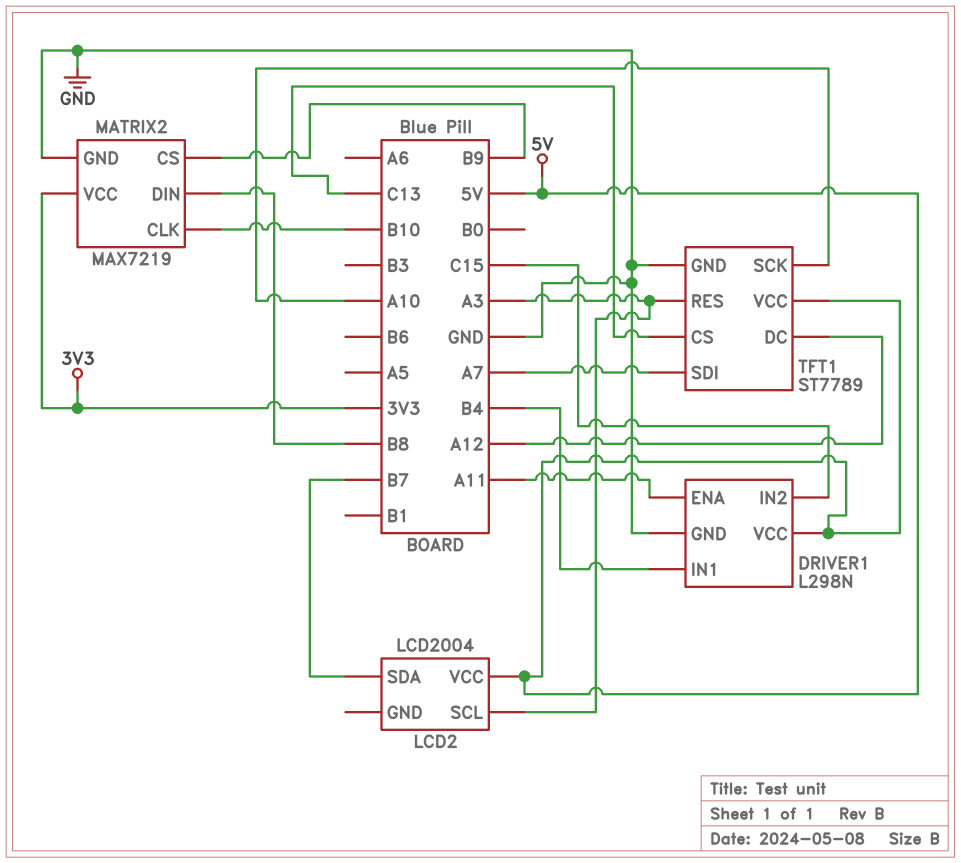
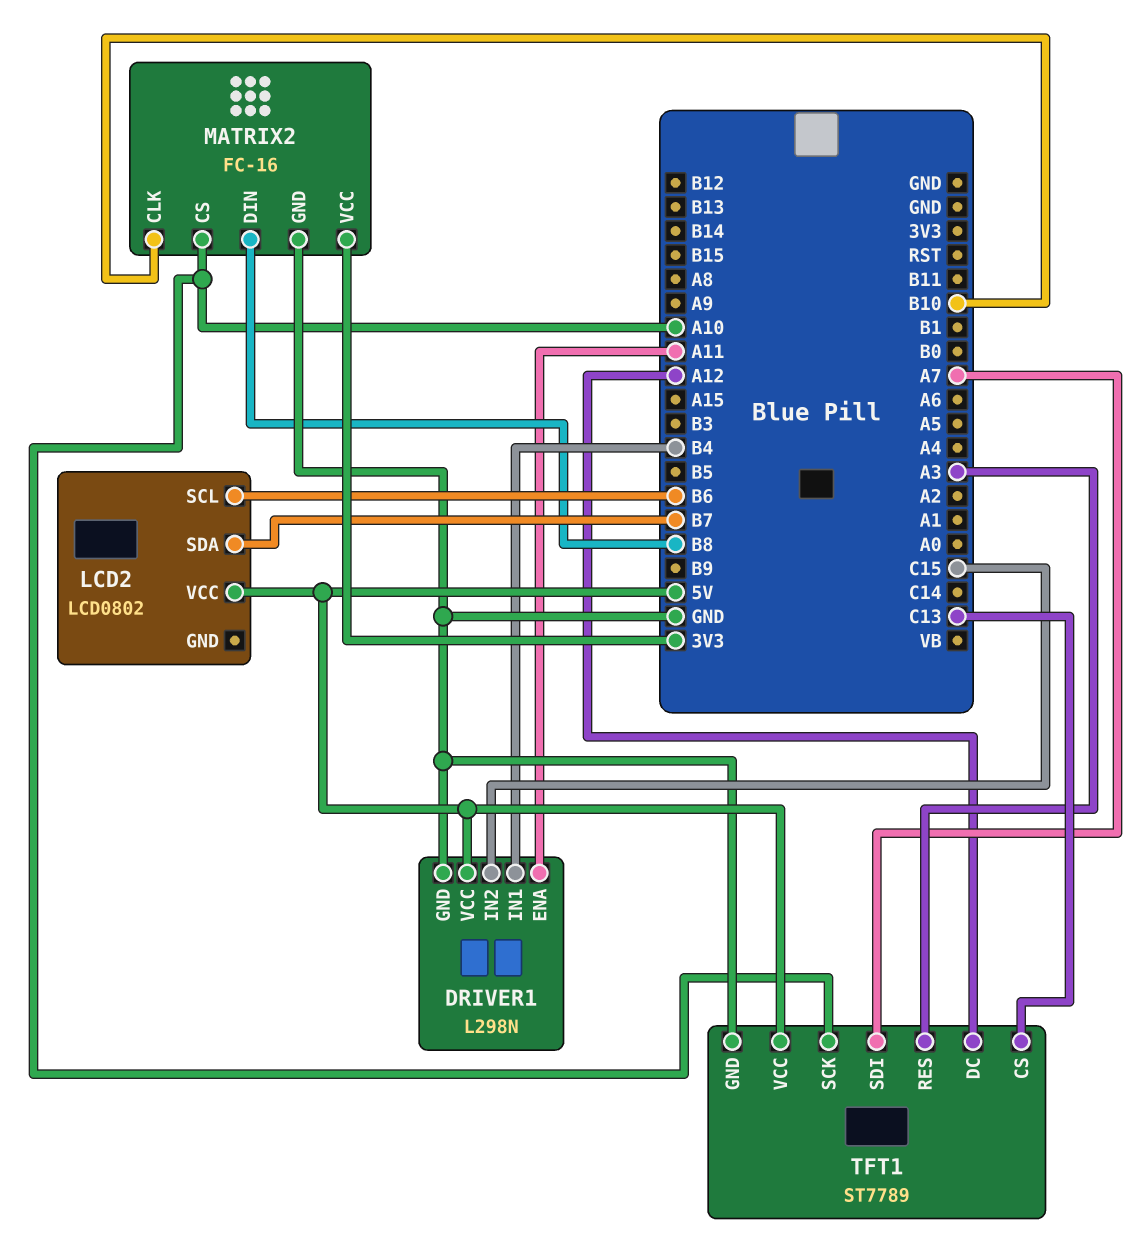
LCD2: LCD2004 -> LCD0802
LCD2 pin SCL: A3 -> B6
MATRIX2: MAX7219 -> FC-16
MATRIX2 pin CS: B9 -> A10

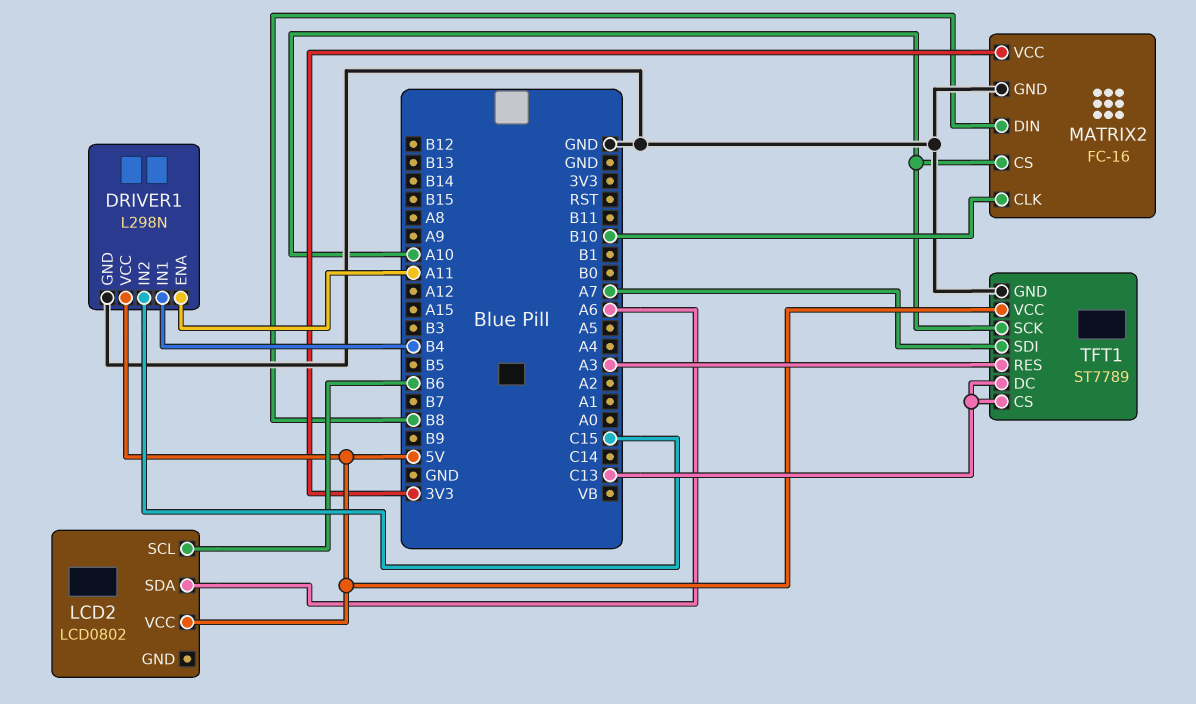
LCD2 pin SDA: B7 -> A6
TFT1 pin DC: A12 -> C13

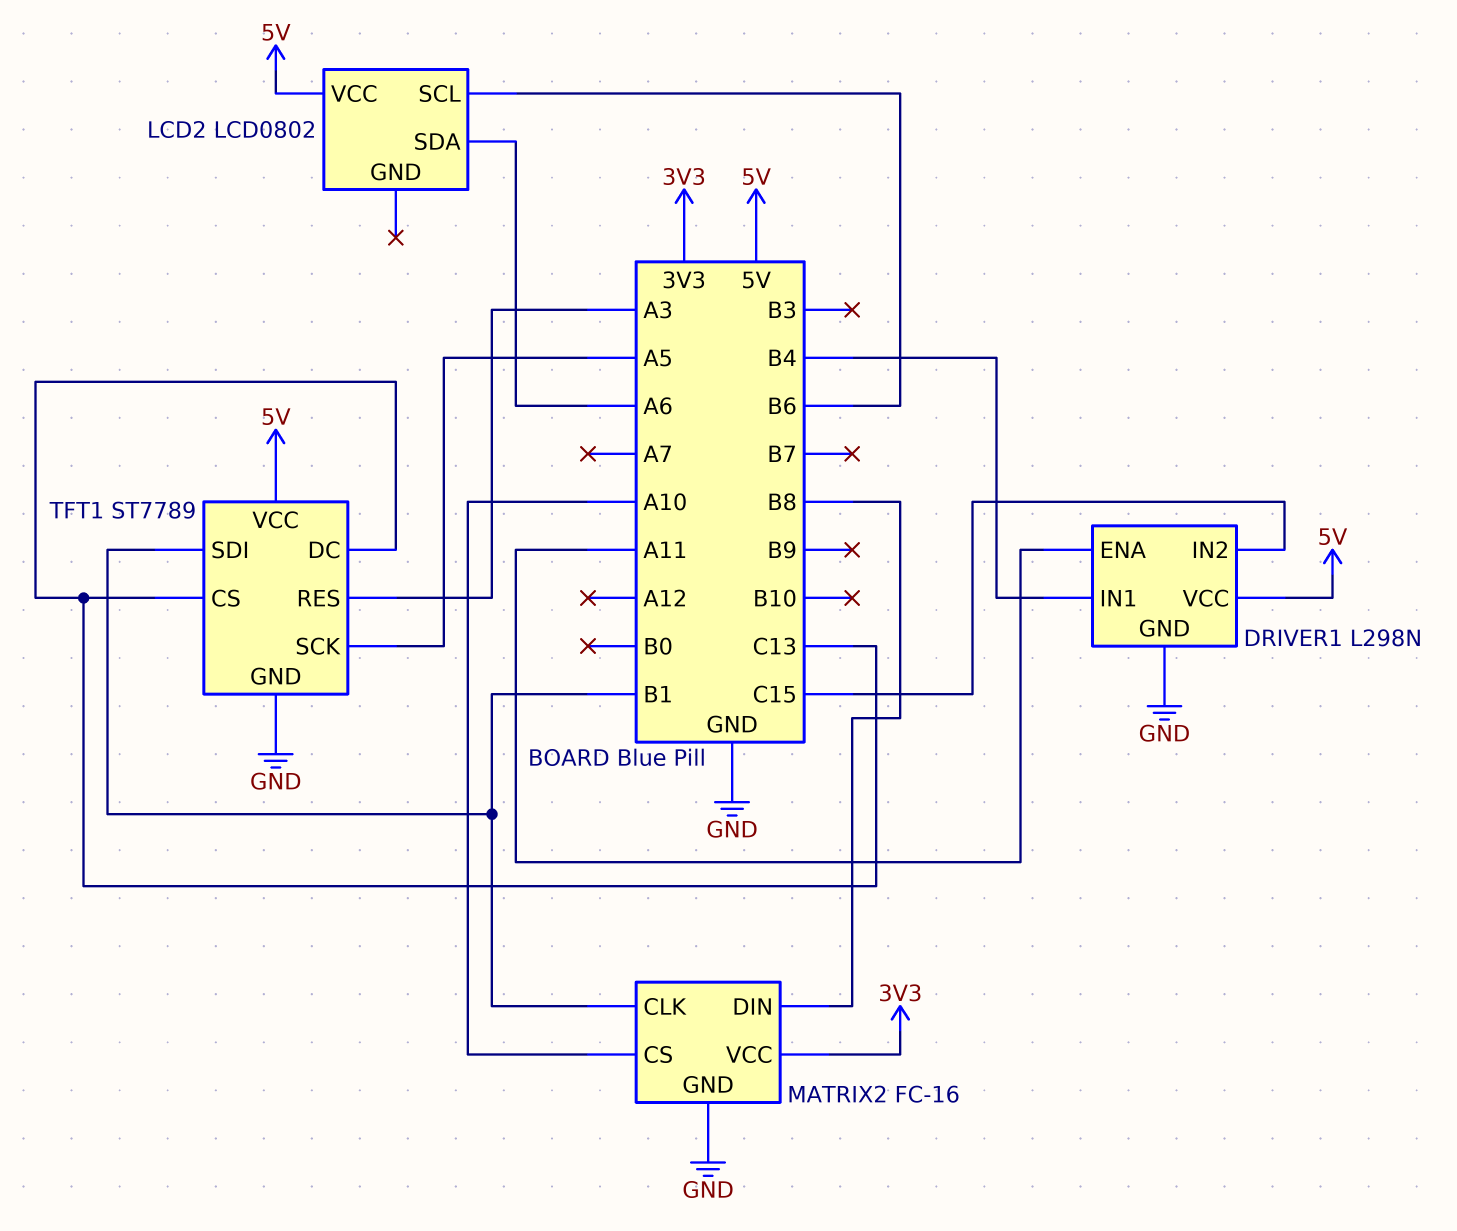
MATRIX2 pin CLK: B10 -> B1
TFT1 pin SCK: A10 -> A5
TFT1 pin SDI: A7 -> B1

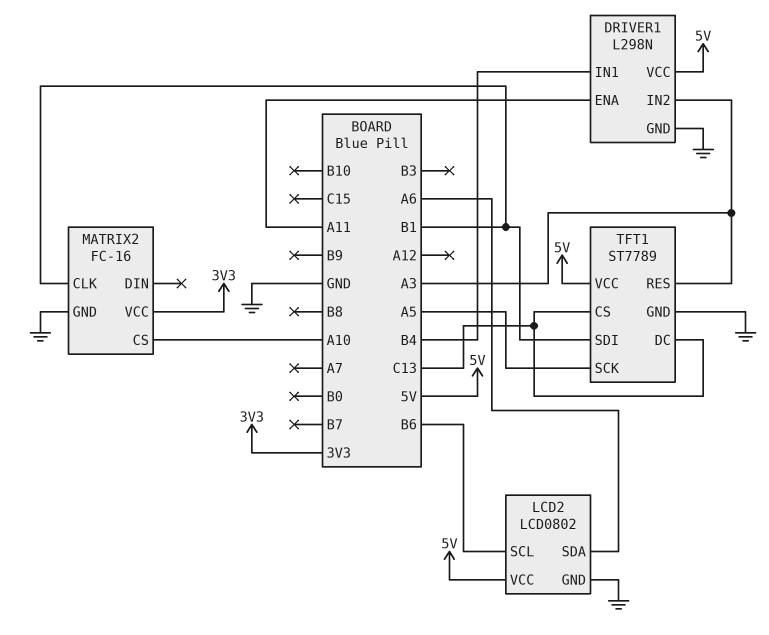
DRIVER1 pin IN2: C15 -> A3
LCD2 pin GND: none -> GND
MATRIX2 pin DIN: B8 -> none

